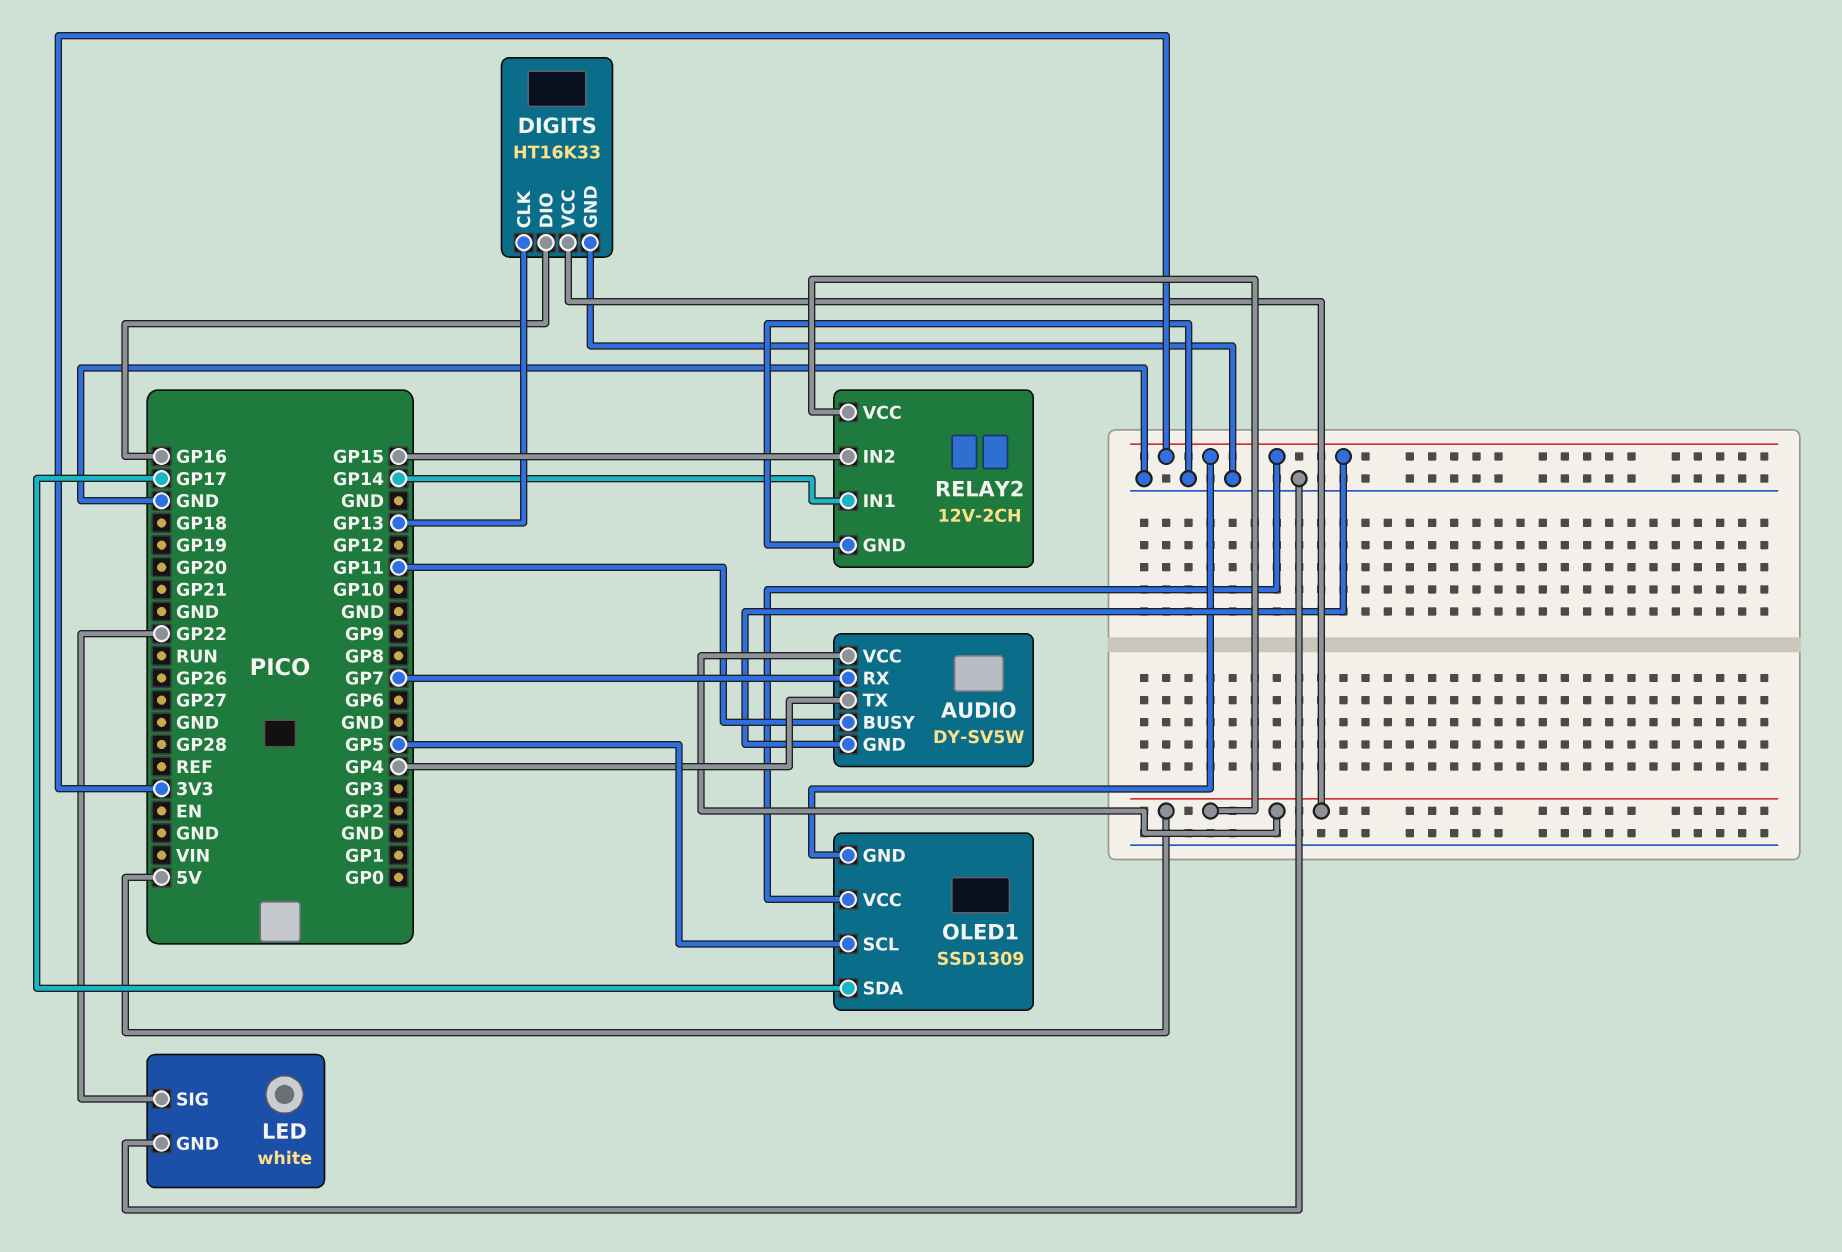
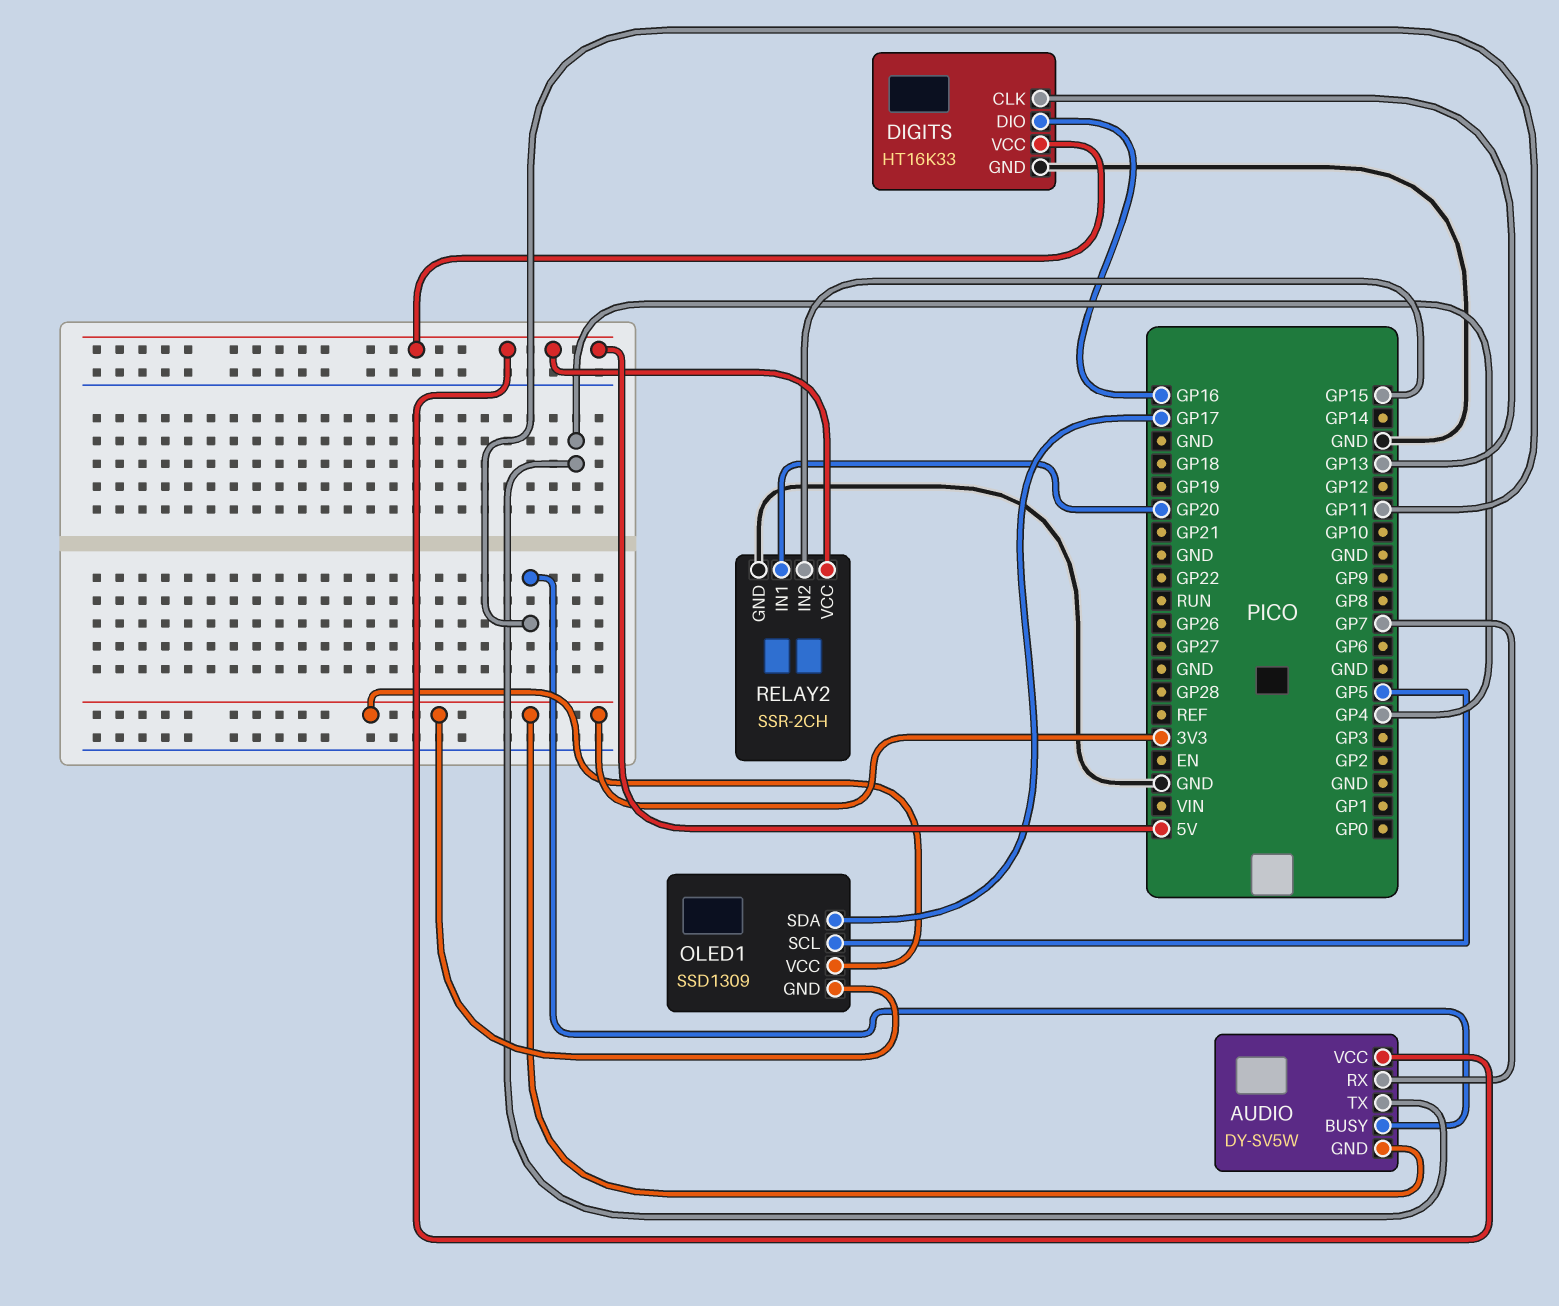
LED: white -> none
LED pin GND: GND -> none
LED pin SIG: GP22 -> none
RELAY2: 12V-2CH -> SSR-2CH
RELAY2 pin IN1: GP14 -> GP20

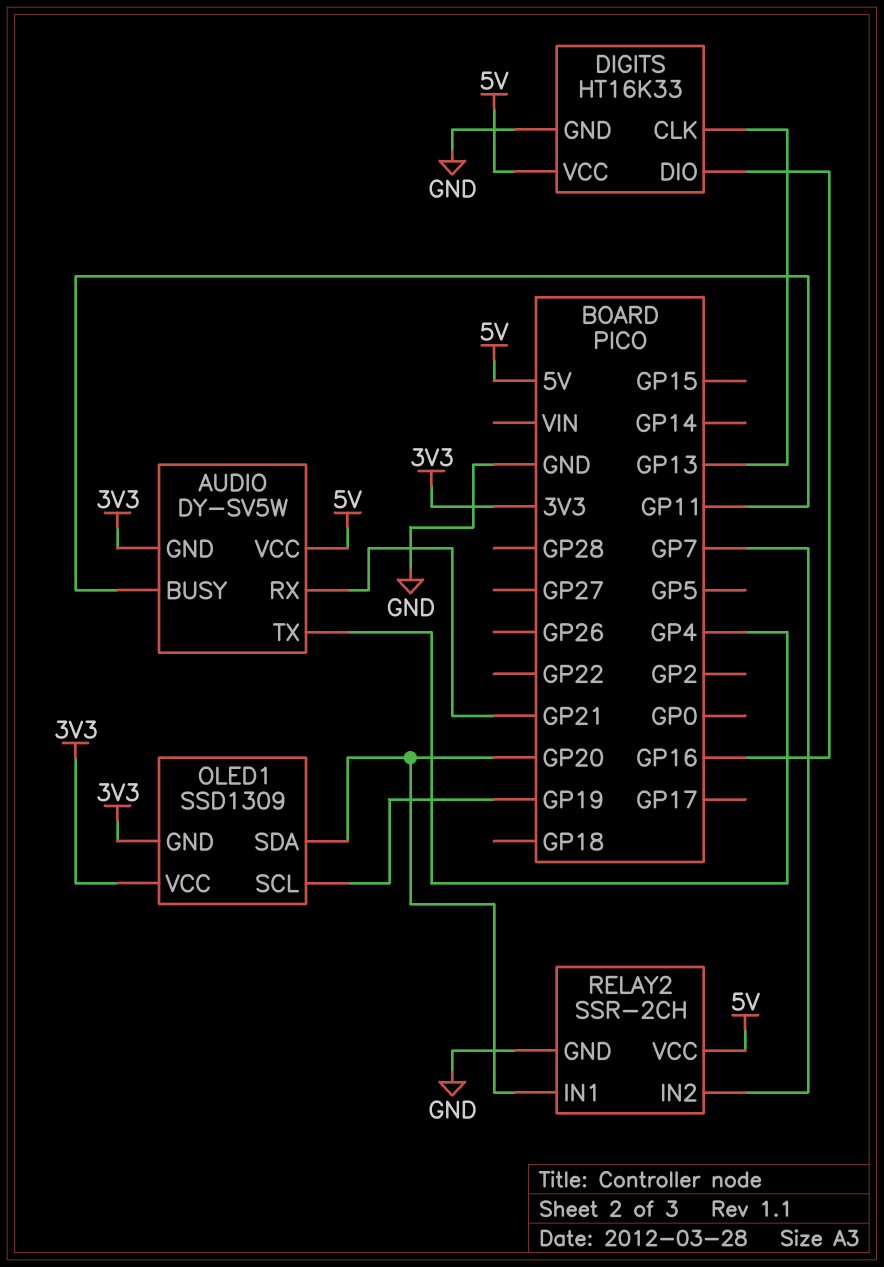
AUDIO pin RX: GP7 -> GP21
OLED1 pin SCL: GP5 -> GP19
OLED1 pin SDA: GP17 -> GP20
RELAY2 pin IN2: GP15 -> GP7

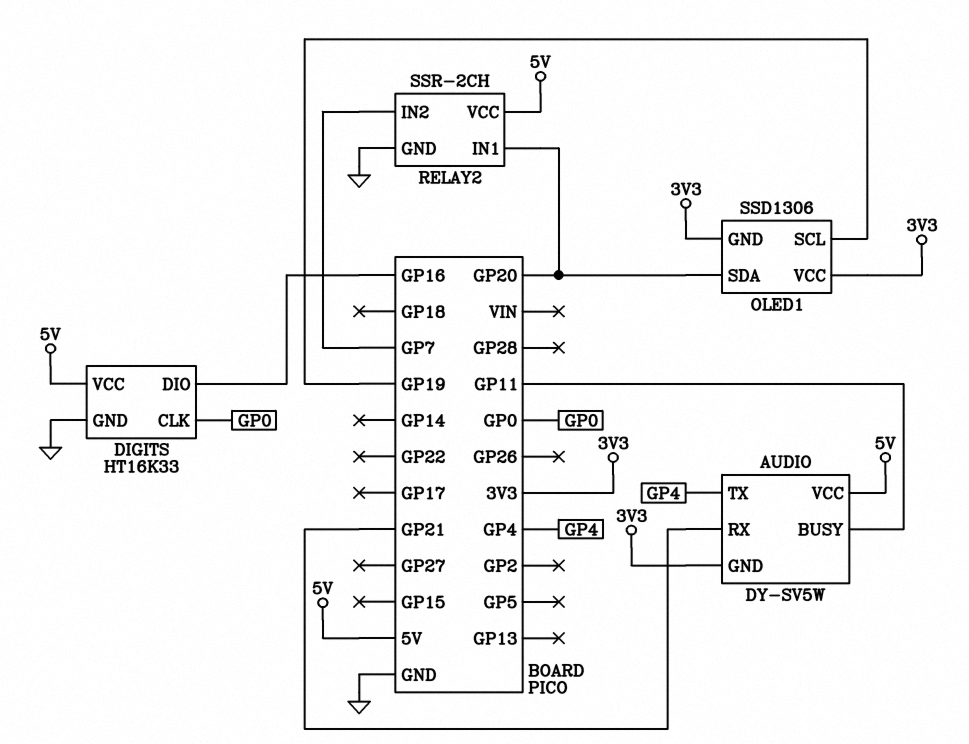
DIGITS pin CLK: GP13 -> GP0
OLED1: SSD1309 -> SSD1306

